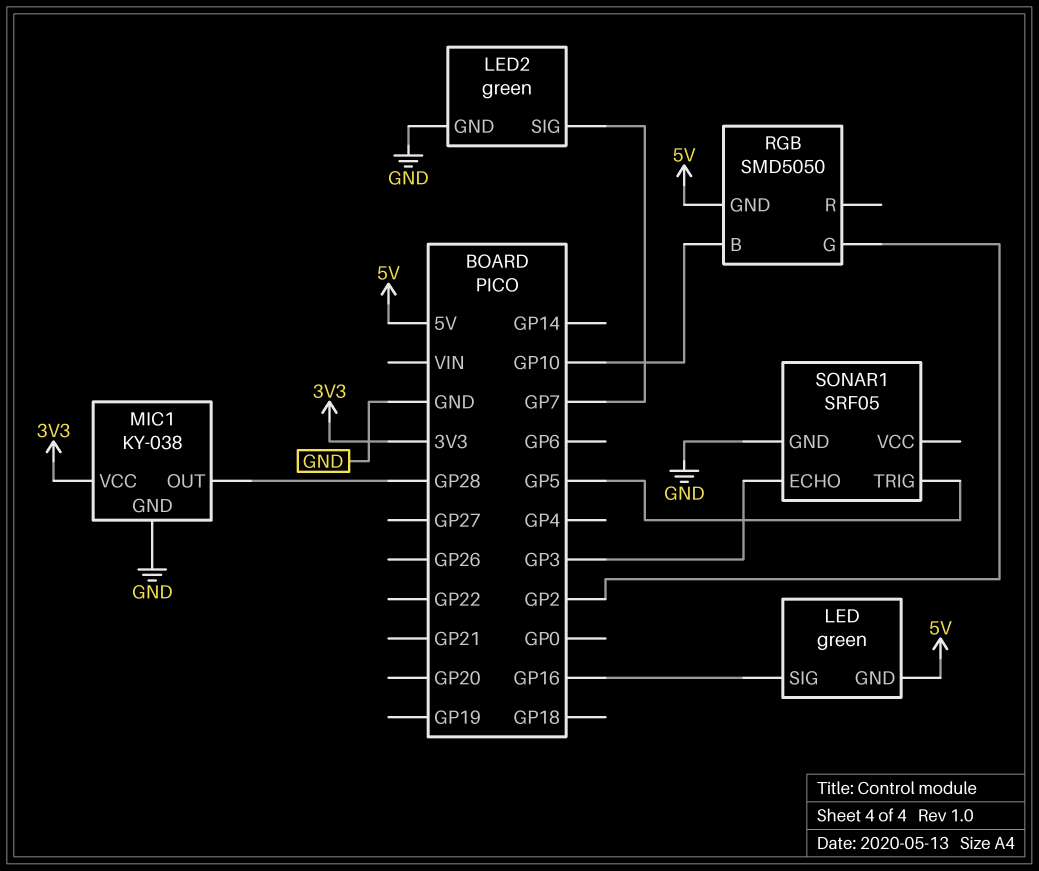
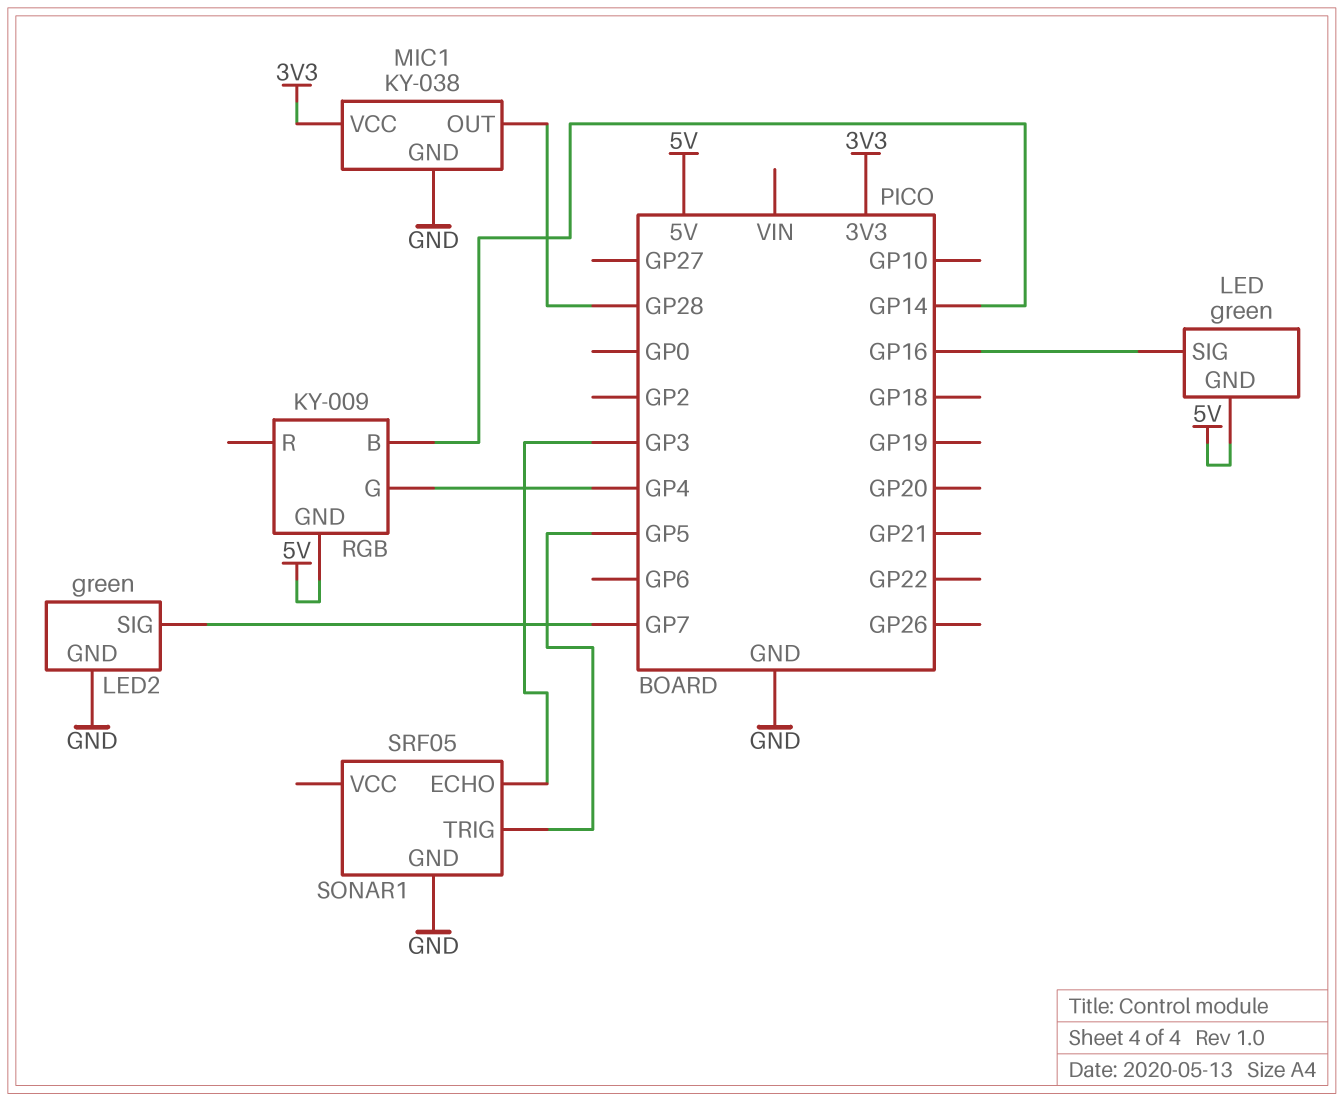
RGB: SMD5050 -> KY-009
RGB pin B: GP10 -> GP14
RGB pin G: GP2 -> GP4

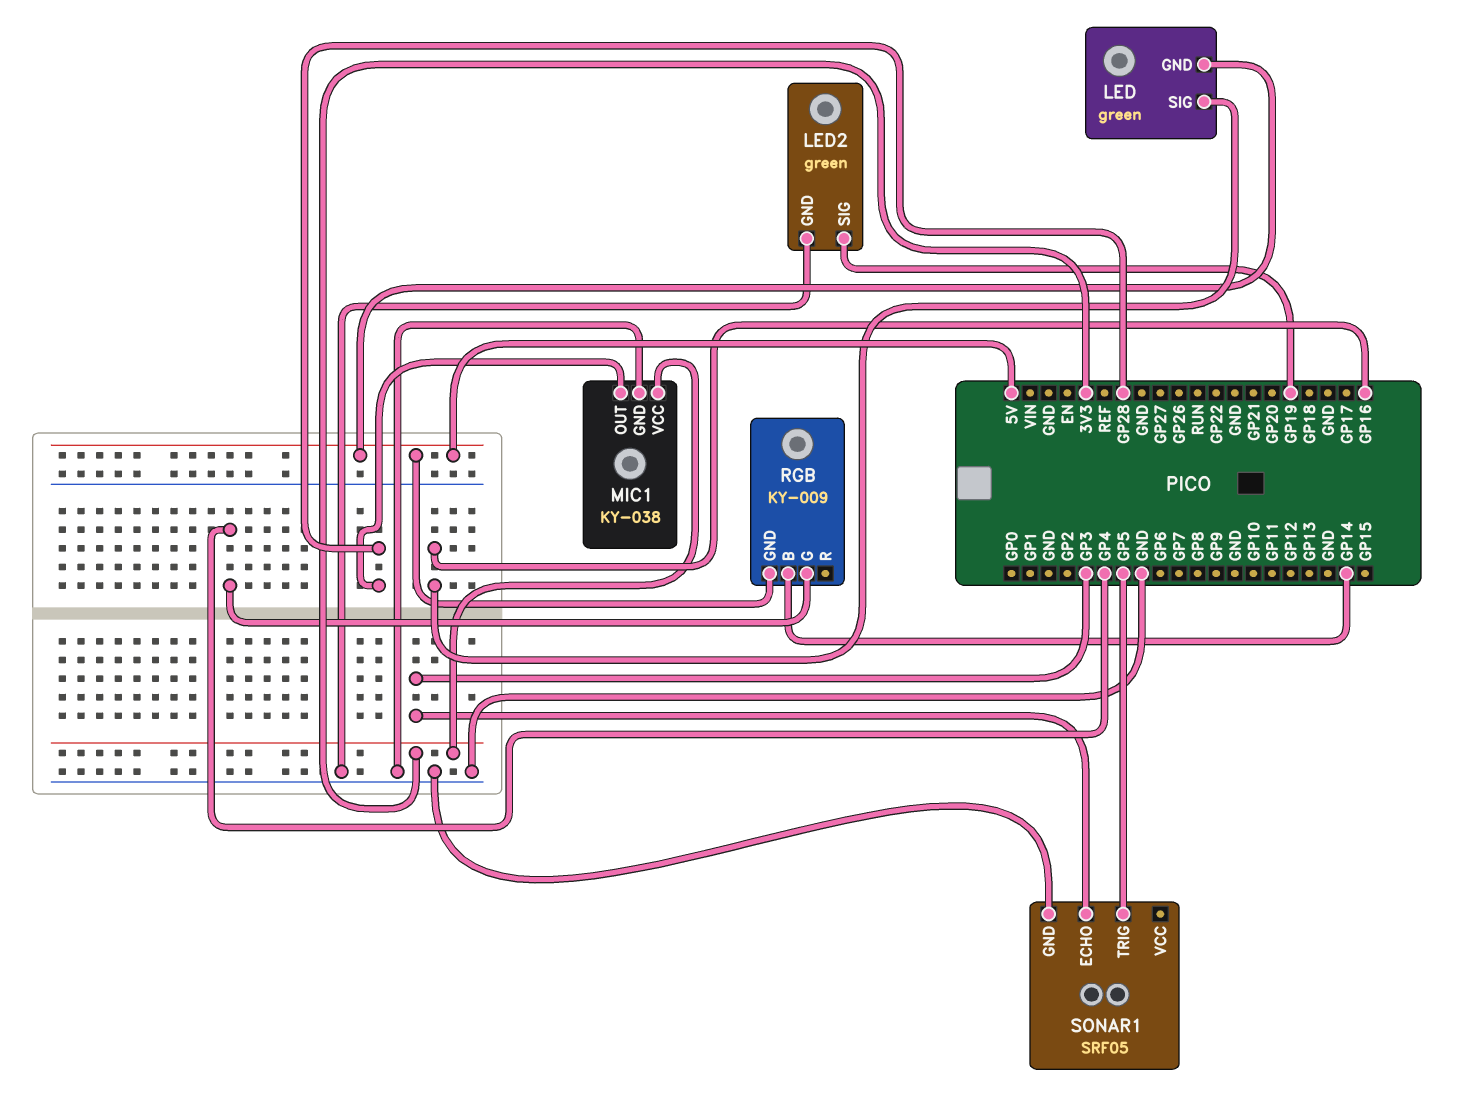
LED2 pin SIG: GP7 -> GP19

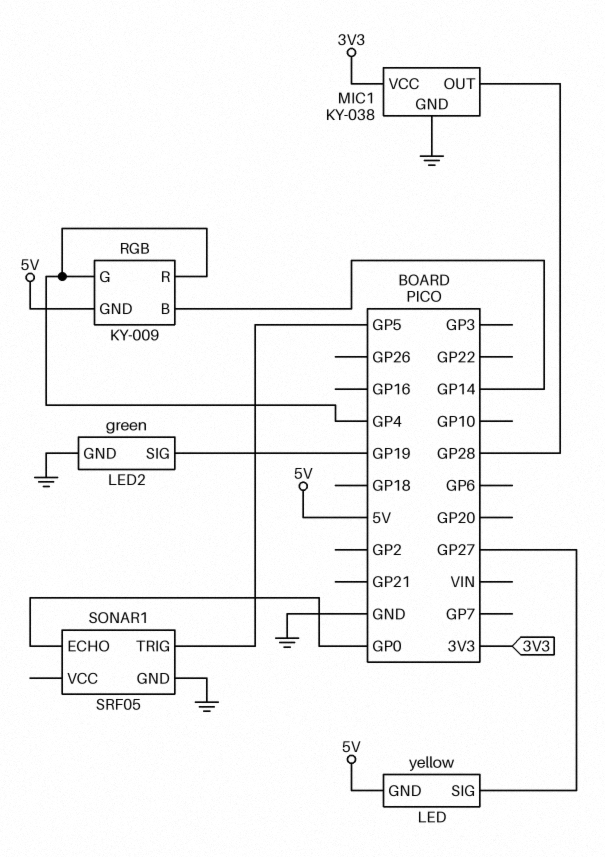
LED: green -> yellow
LED pin SIG: GP16 -> GP27
RGB pin R: none -> GP4
SONAR1 pin ECHO: GP3 -> GP0

